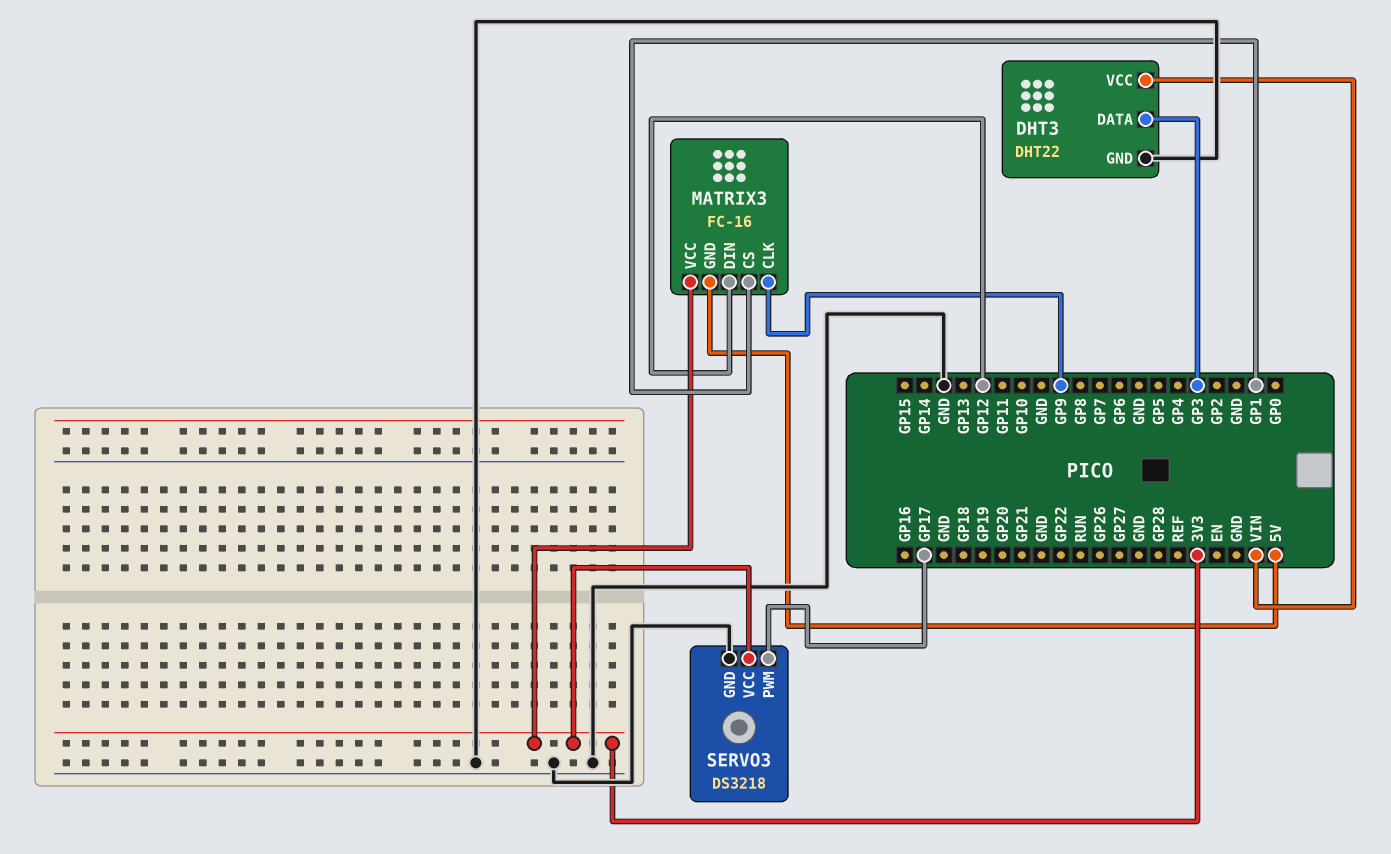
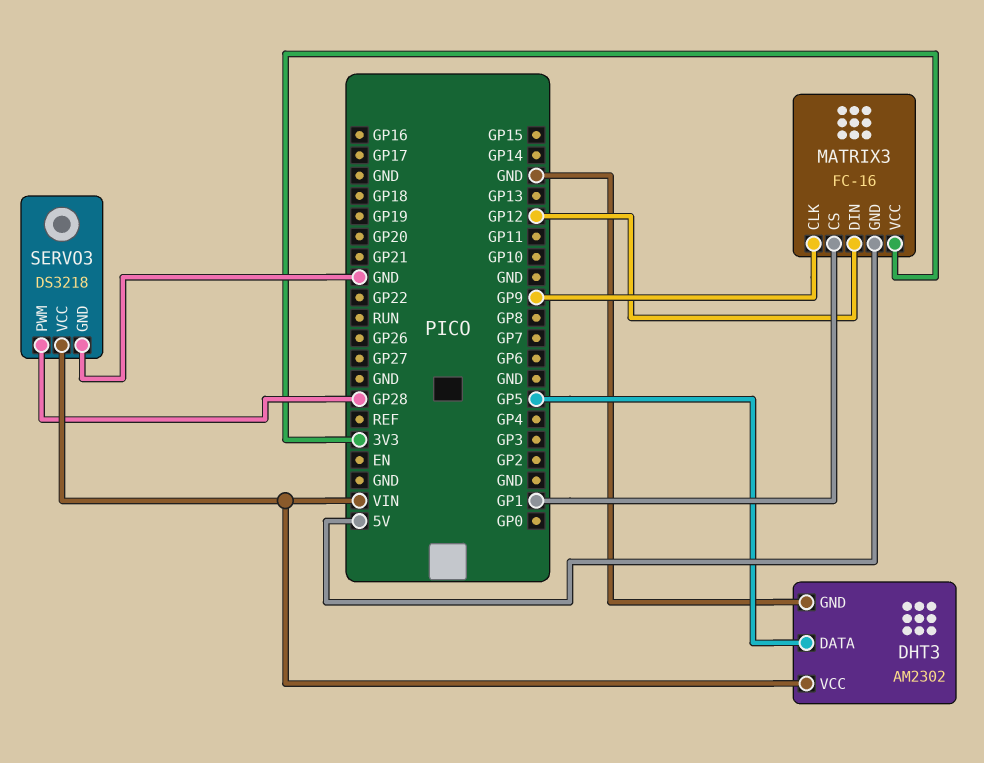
DHT3: DHT22 -> AM2302
DHT3 pin DATA: GP3 -> GP5
SERVO3 pin PWM: GP17 -> GP28
SERVO3 pin VCC: 3V3 -> VIN

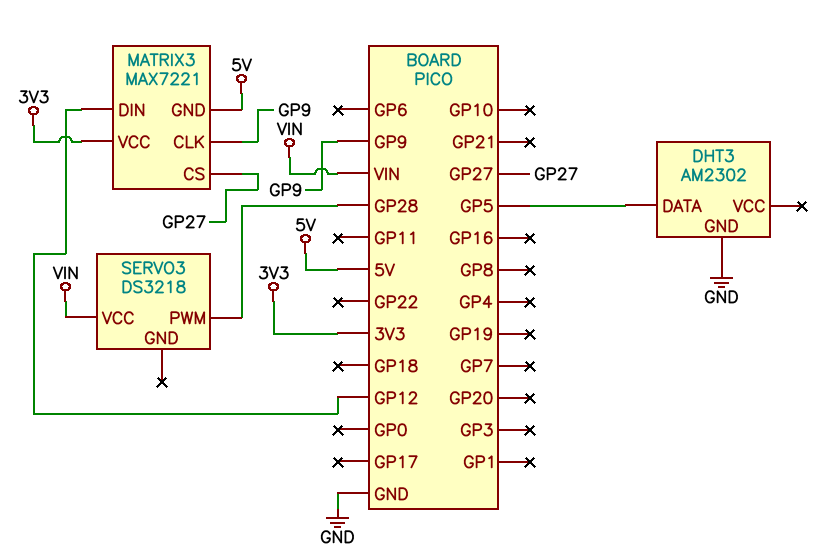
DHT3 pin VCC: VIN -> none
MATRIX3: FC-16 -> MAX7221
MATRIX3 pin CS: GP1 -> GP27
SERVO3 pin GND: GND -> none

